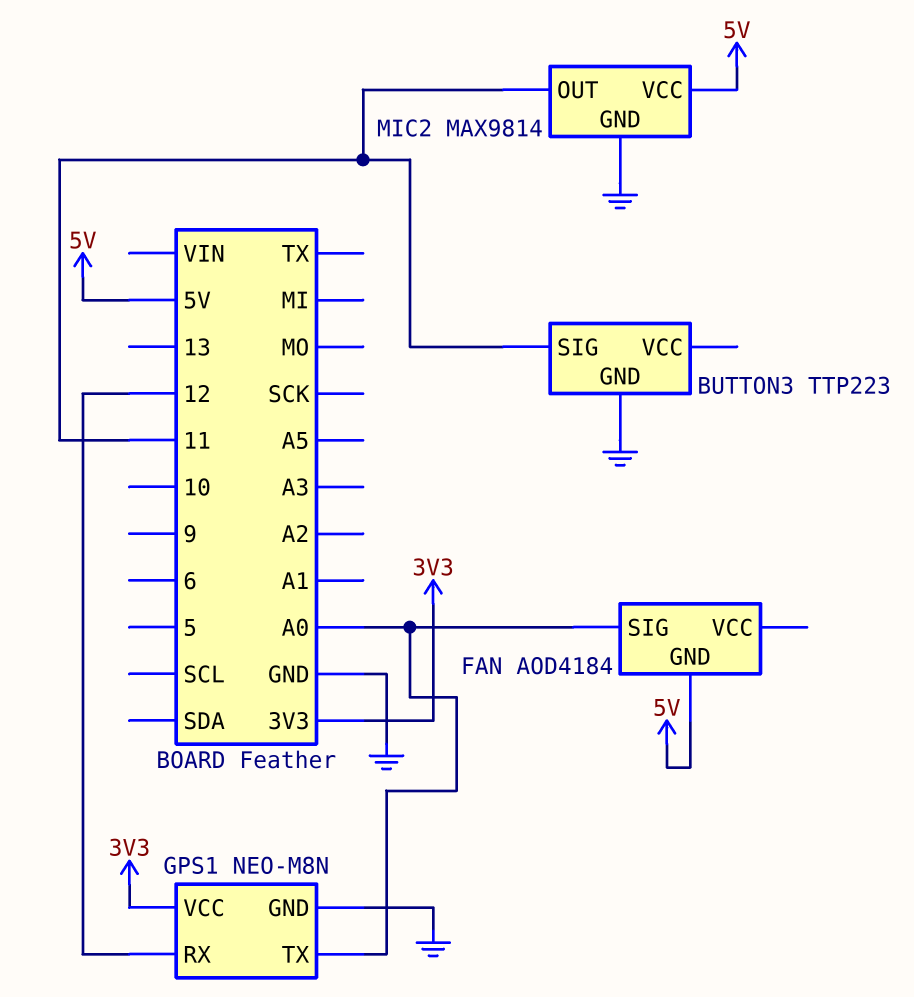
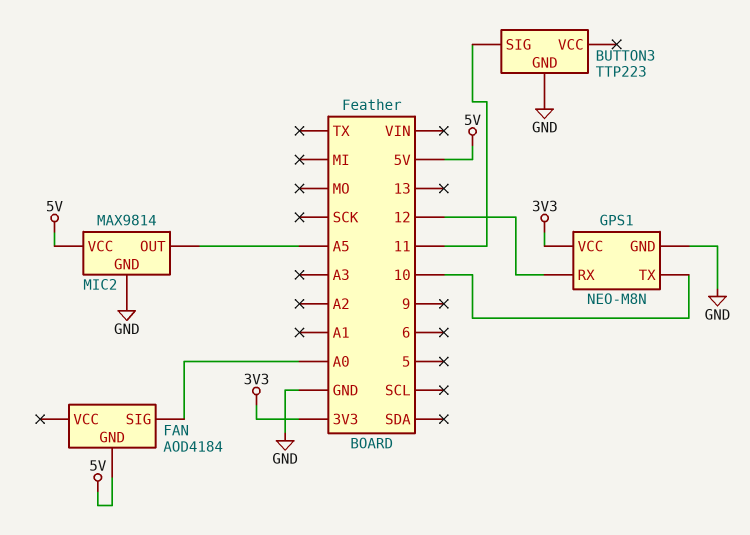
GPS1 pin TX: A0 -> 10
MIC2 pin OUT: 11 -> A5

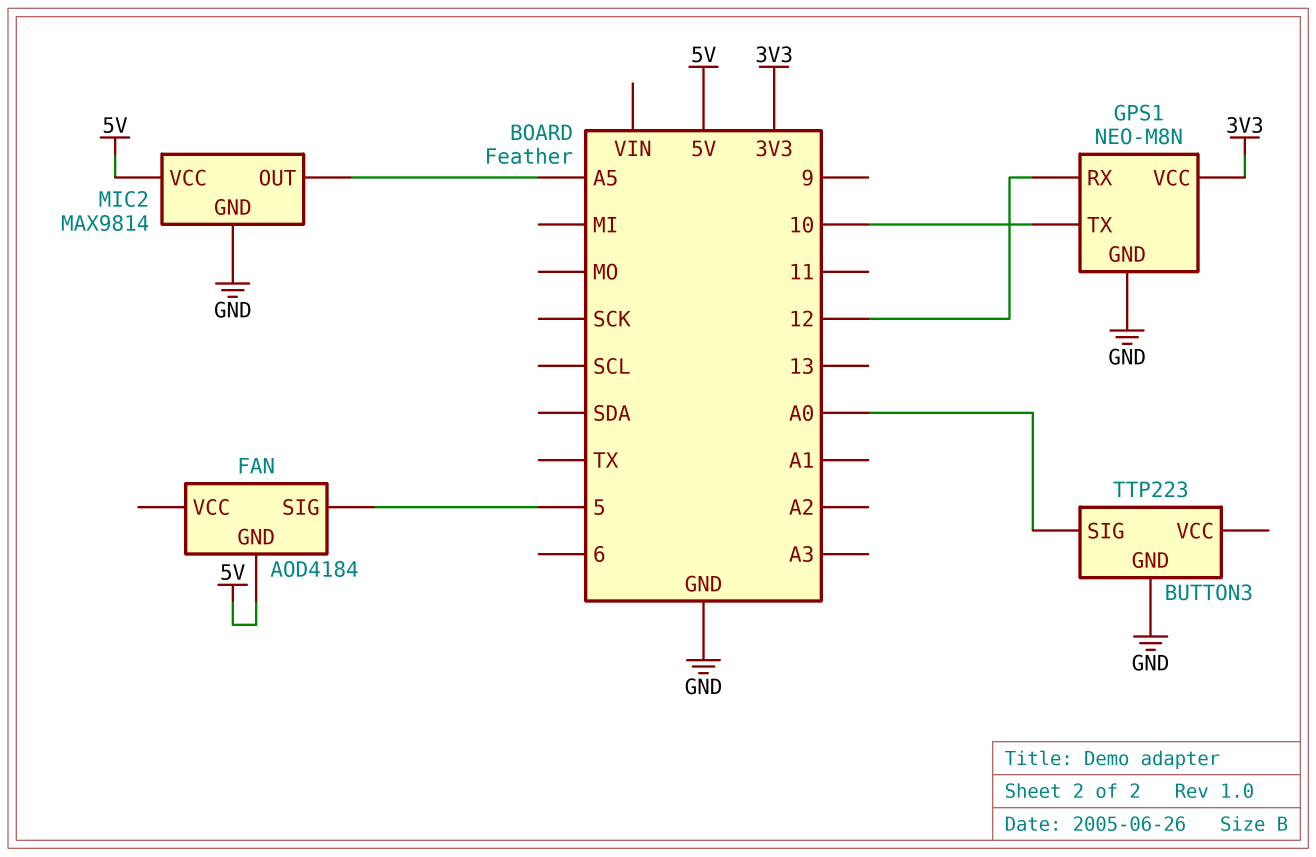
BUTTON3 pin SIG: 11 -> A0
FAN pin SIG: A0 -> 5

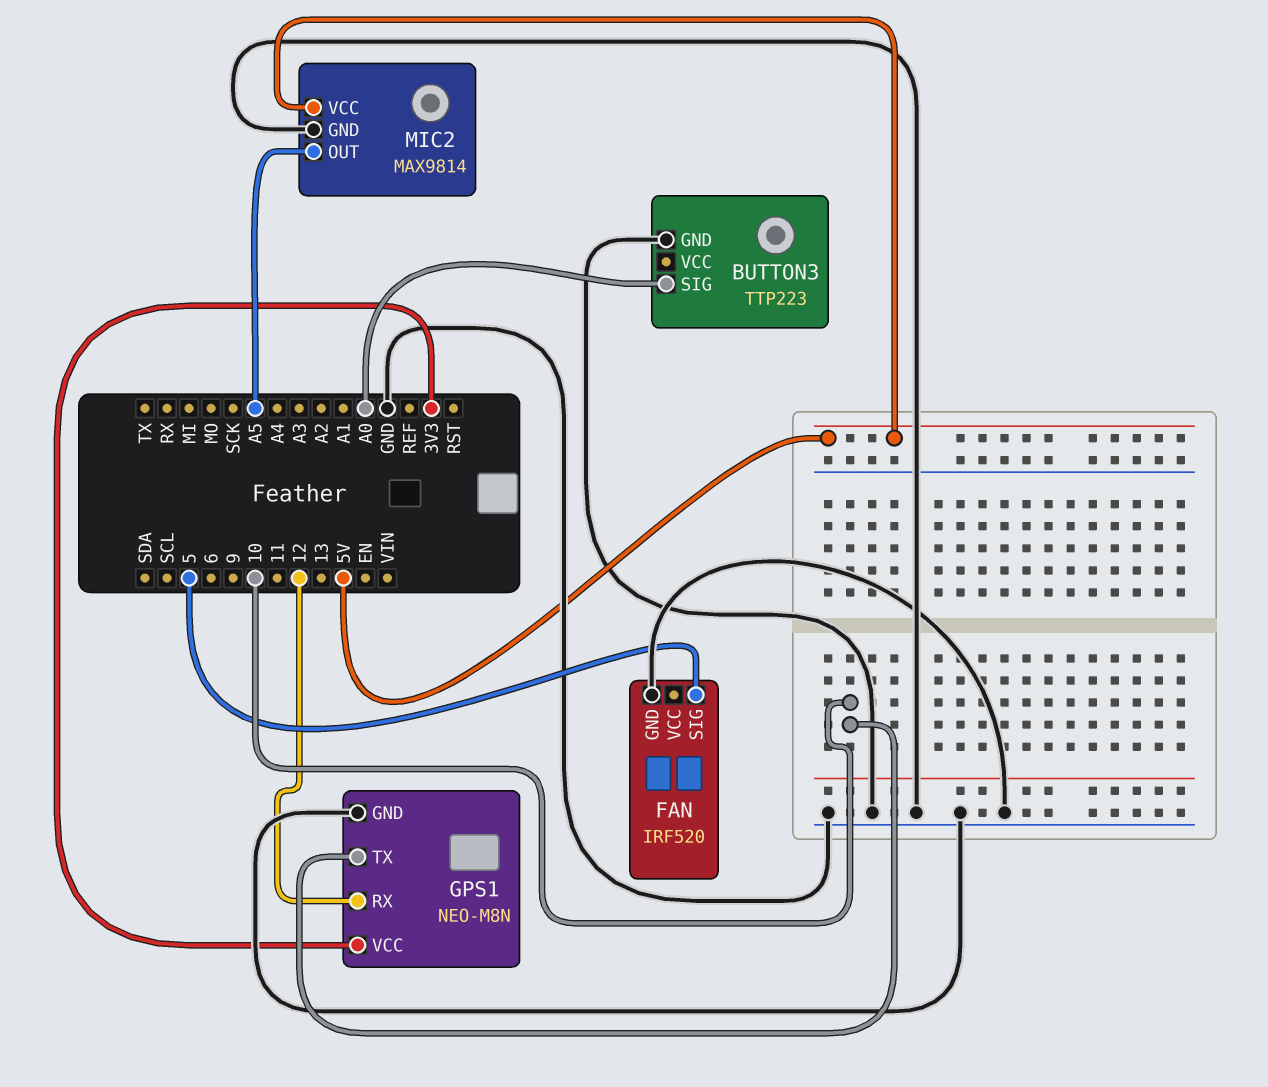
FAN: AOD4184 -> IRF520
FAN pin GND: 5V -> GND

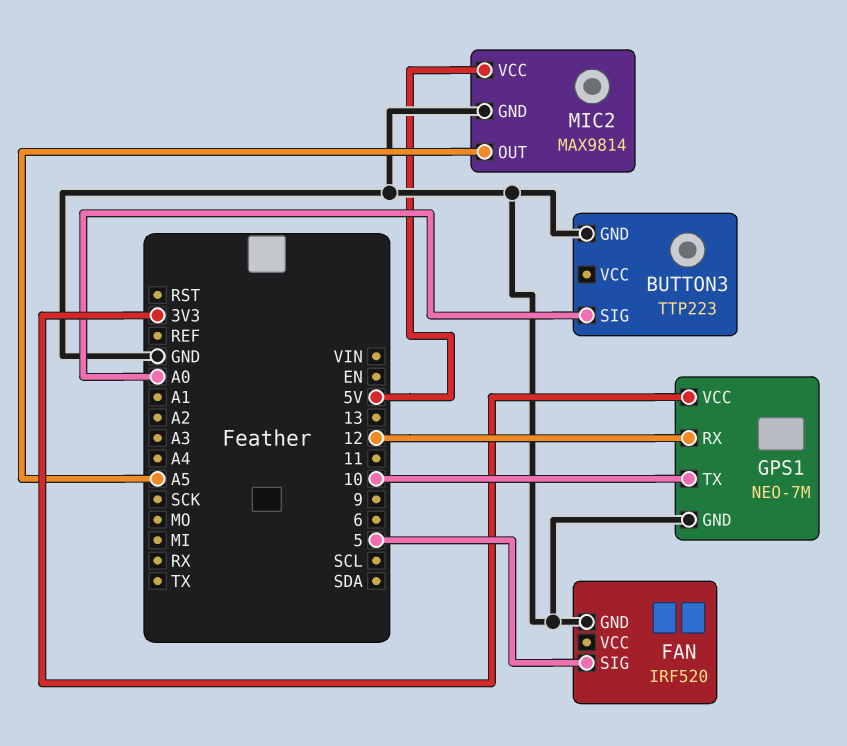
GPS1: NEO-M8N -> NEO-7M

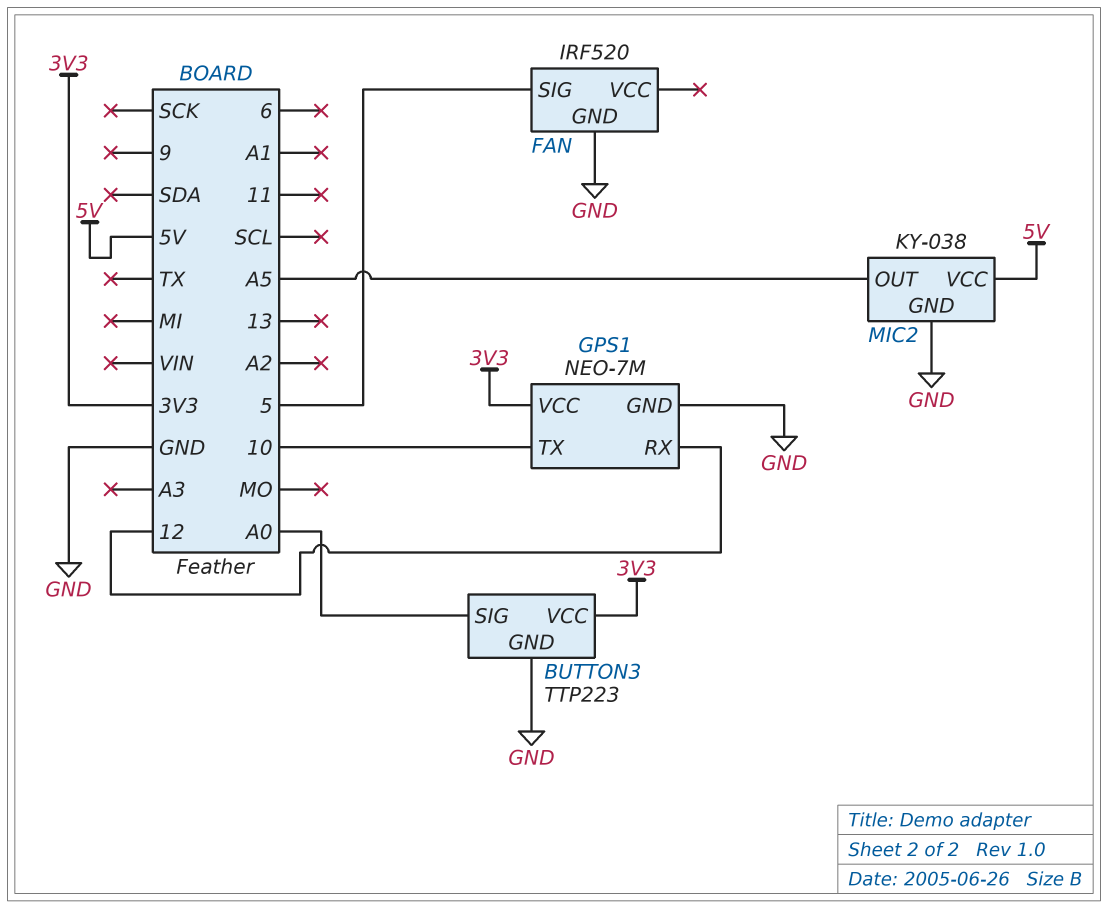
BUTTON3 pin VCC: none -> 3V3
MIC2: MAX9814 -> KY-038

